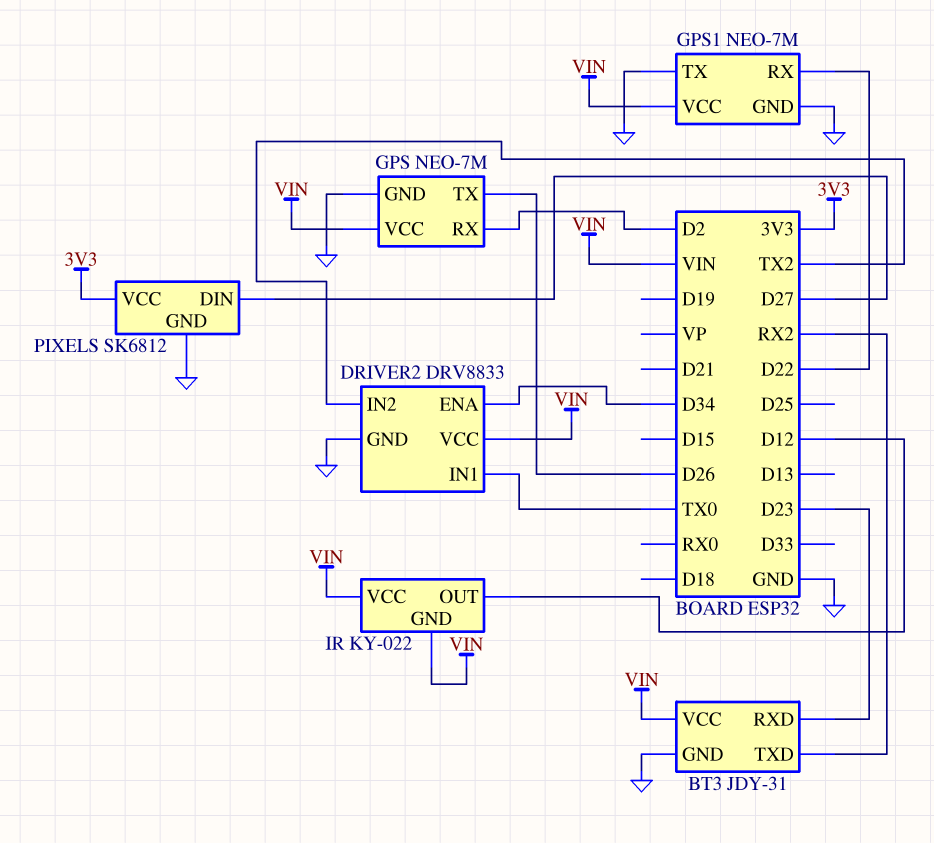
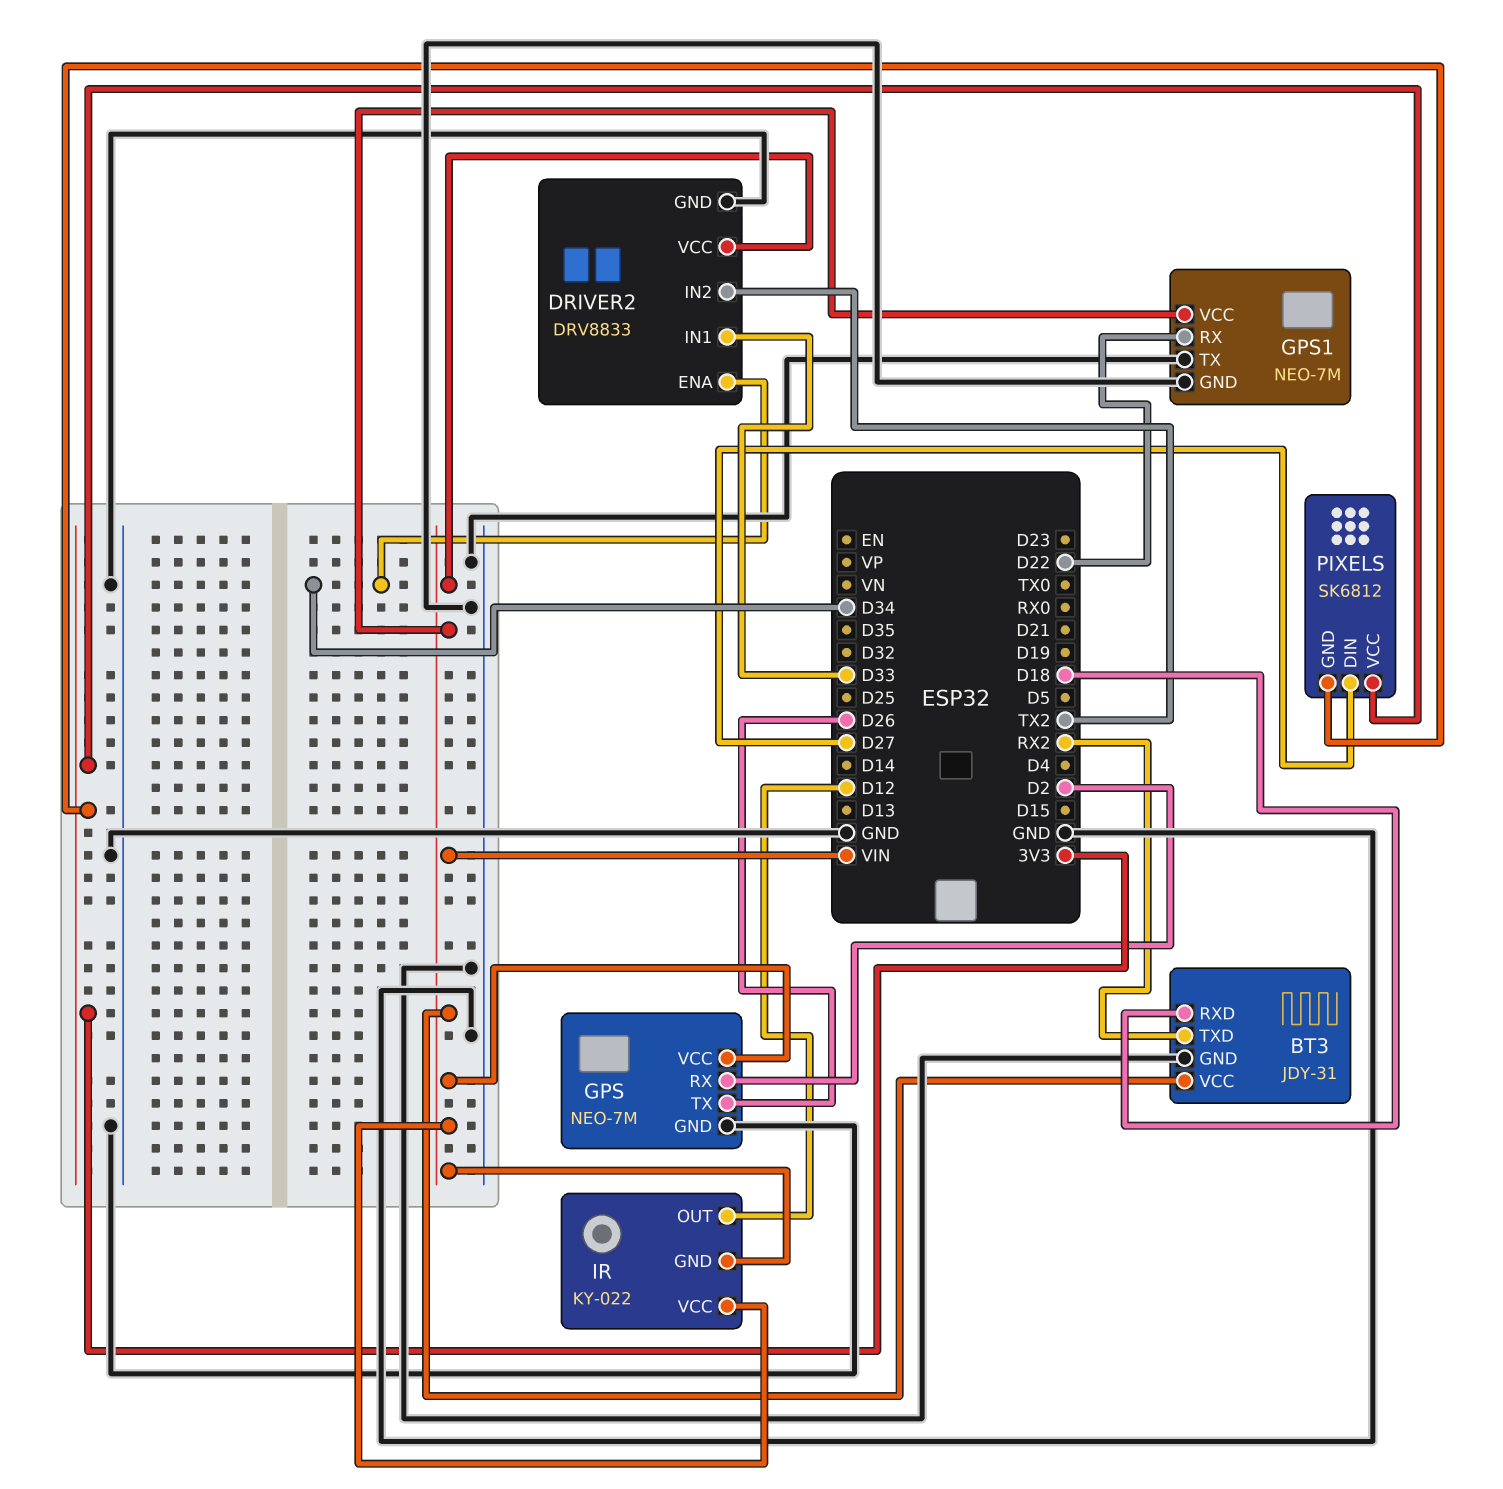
BT3 pin RXD: D23 -> D18
DRIVER2 pin IN1: TX0 -> D33
PIXELS pin GND: GND -> 3V3

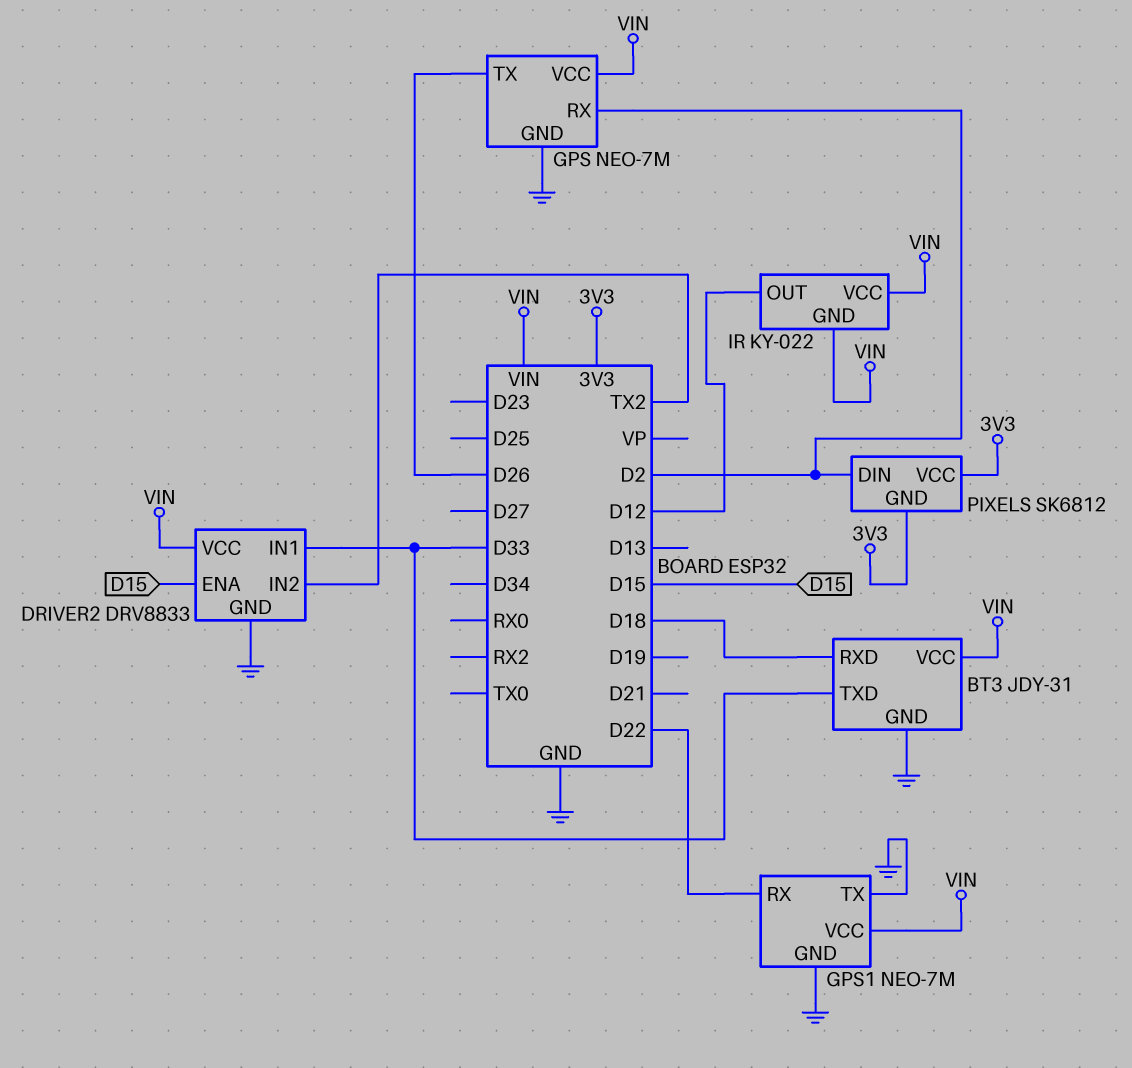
BT3 pin TXD: RX2 -> D33
DRIVER2 pin ENA: D34 -> D15
PIXELS pin DIN: D27 -> D2

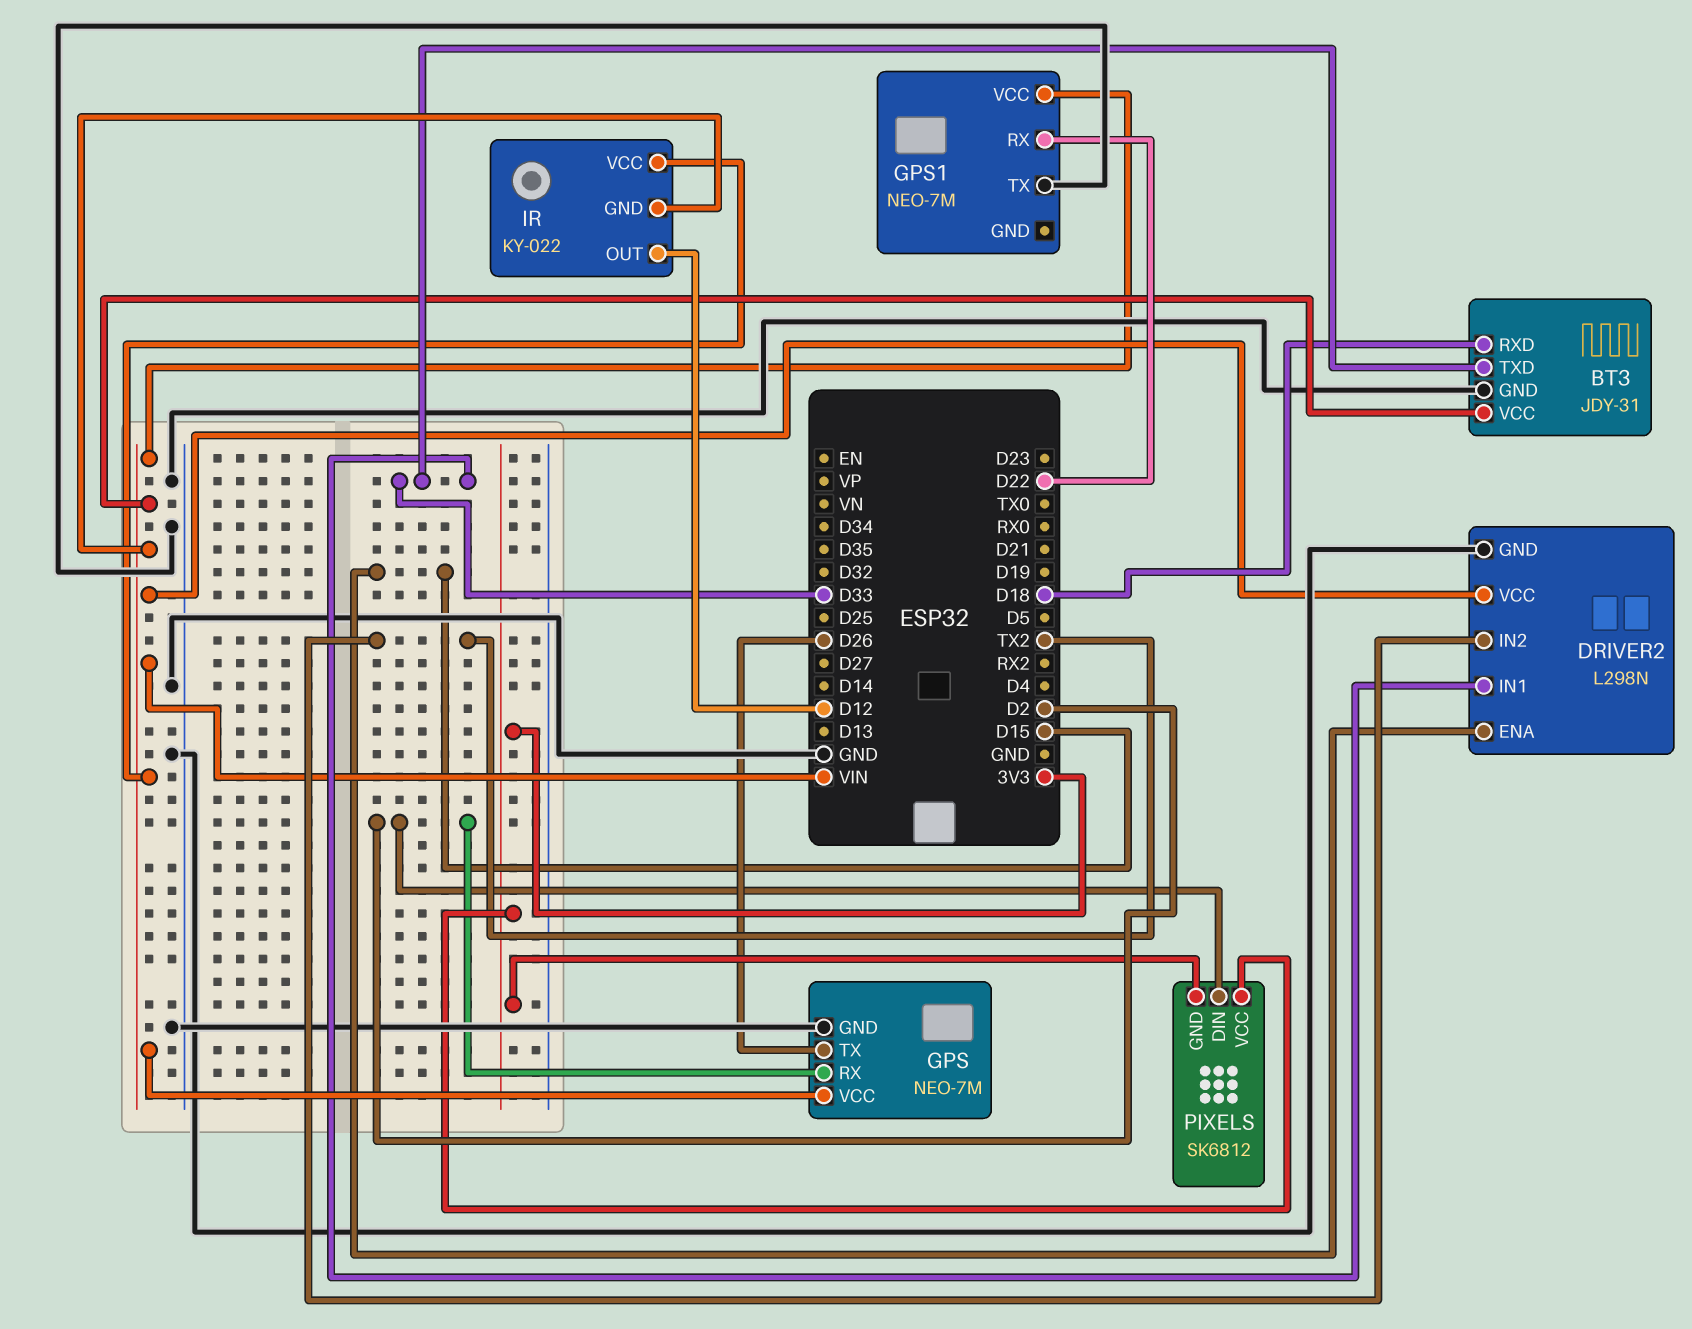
DRIVER2: DRV8833 -> L298N
GPS1 pin GND: GND -> none

